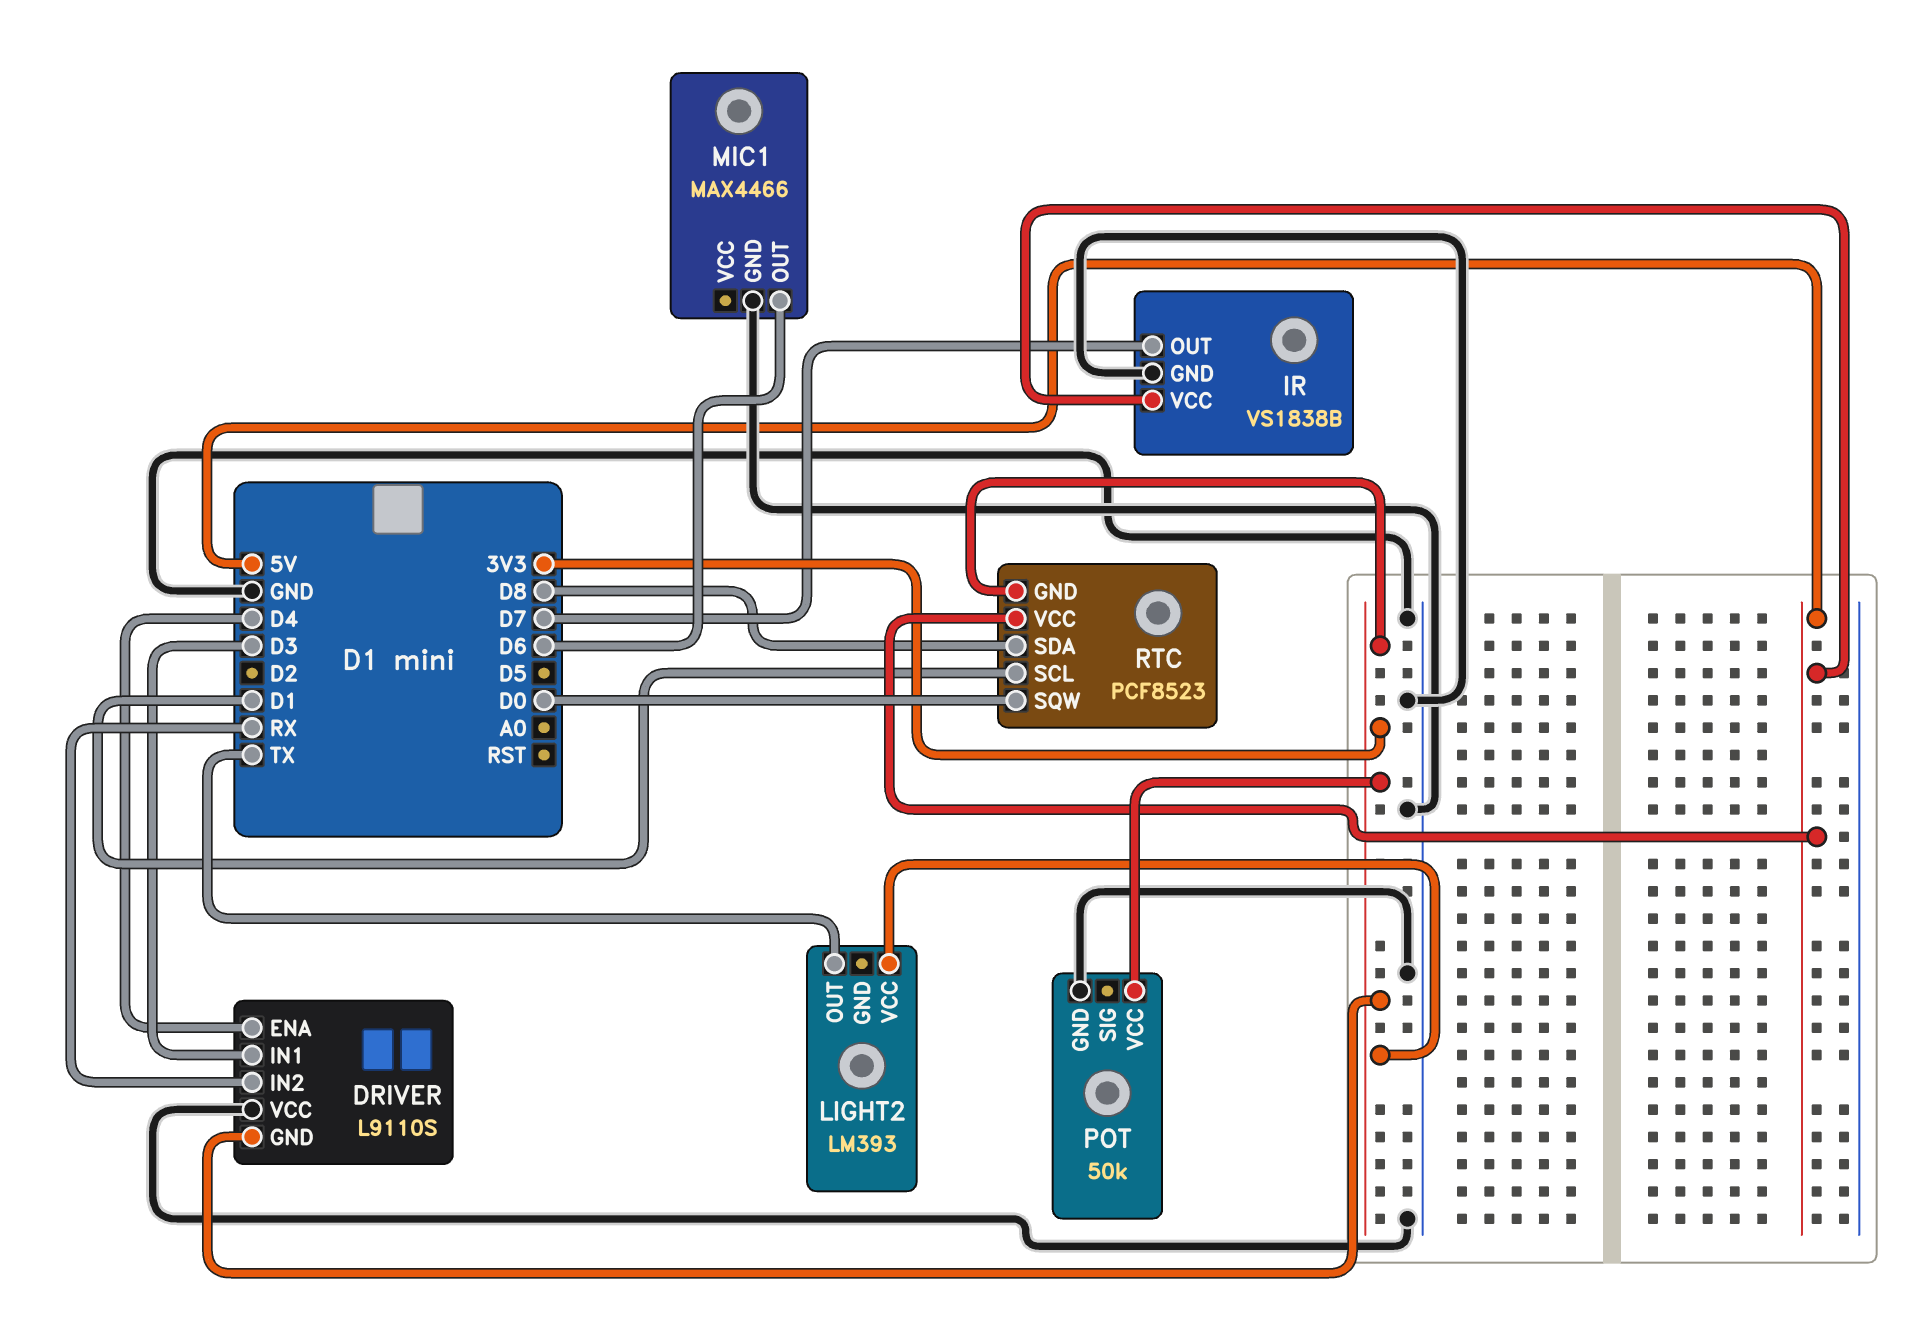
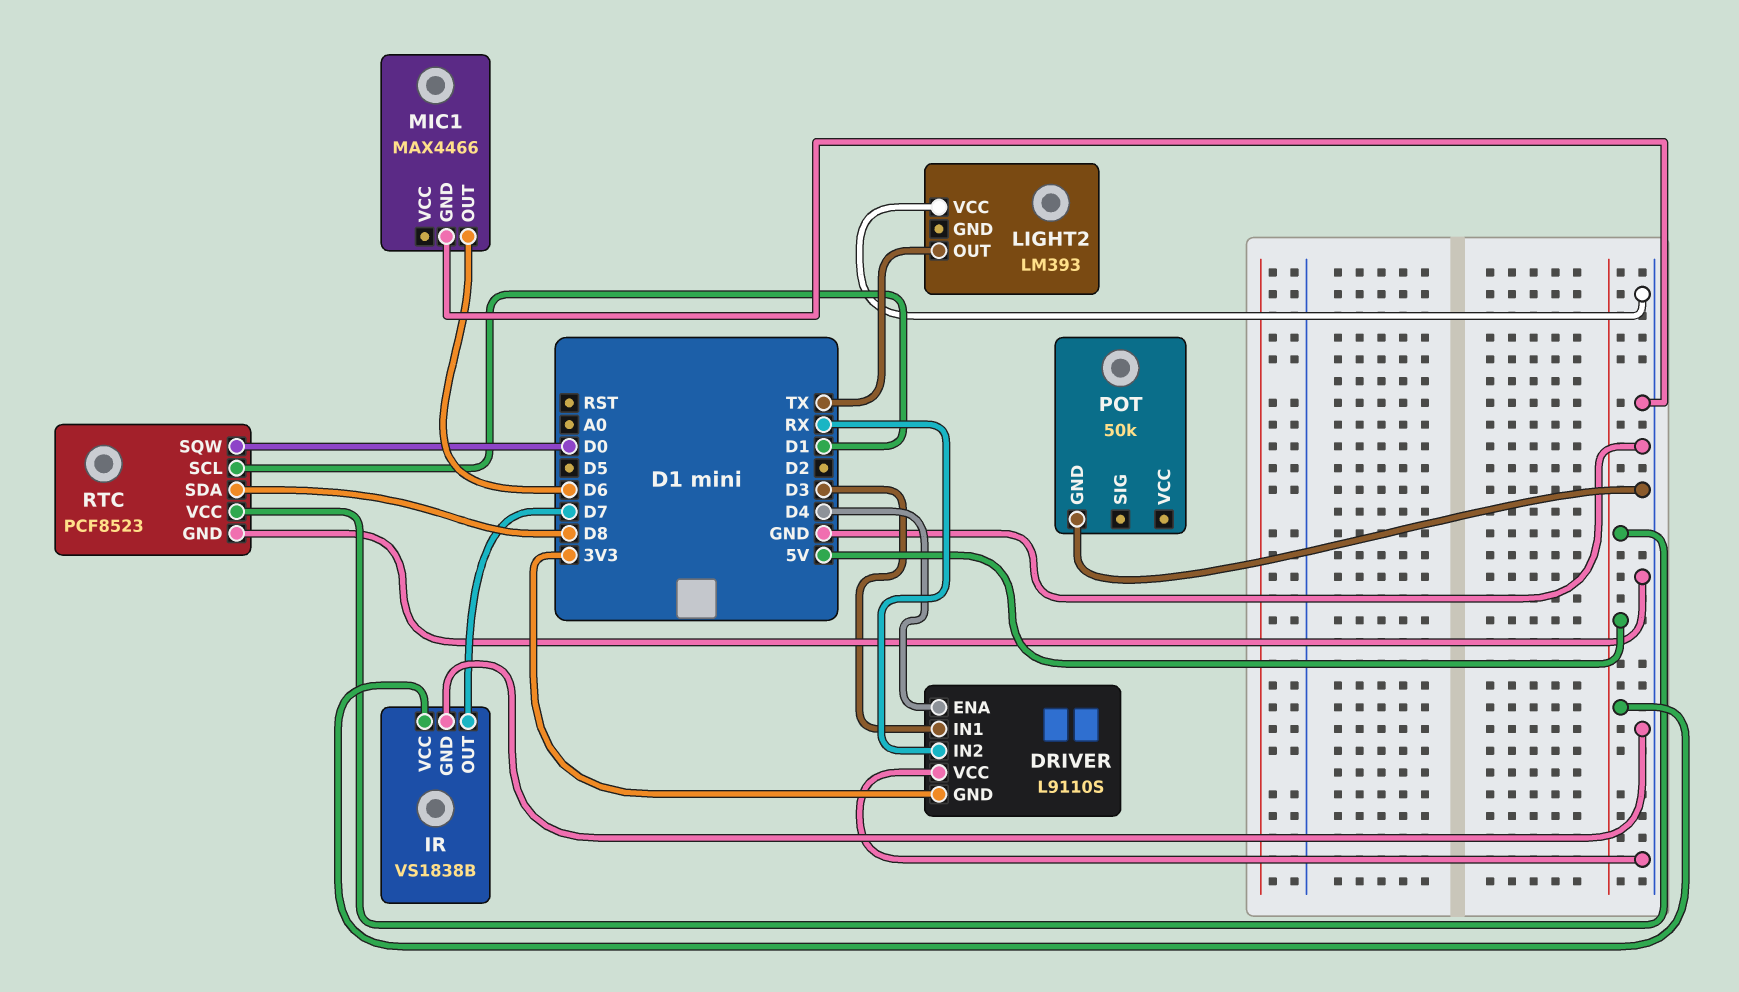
LIGHT2 pin VCC: 3V3 -> GND
POT pin VCC: 3V3 -> none
RTC pin GND: 3V3 -> GND

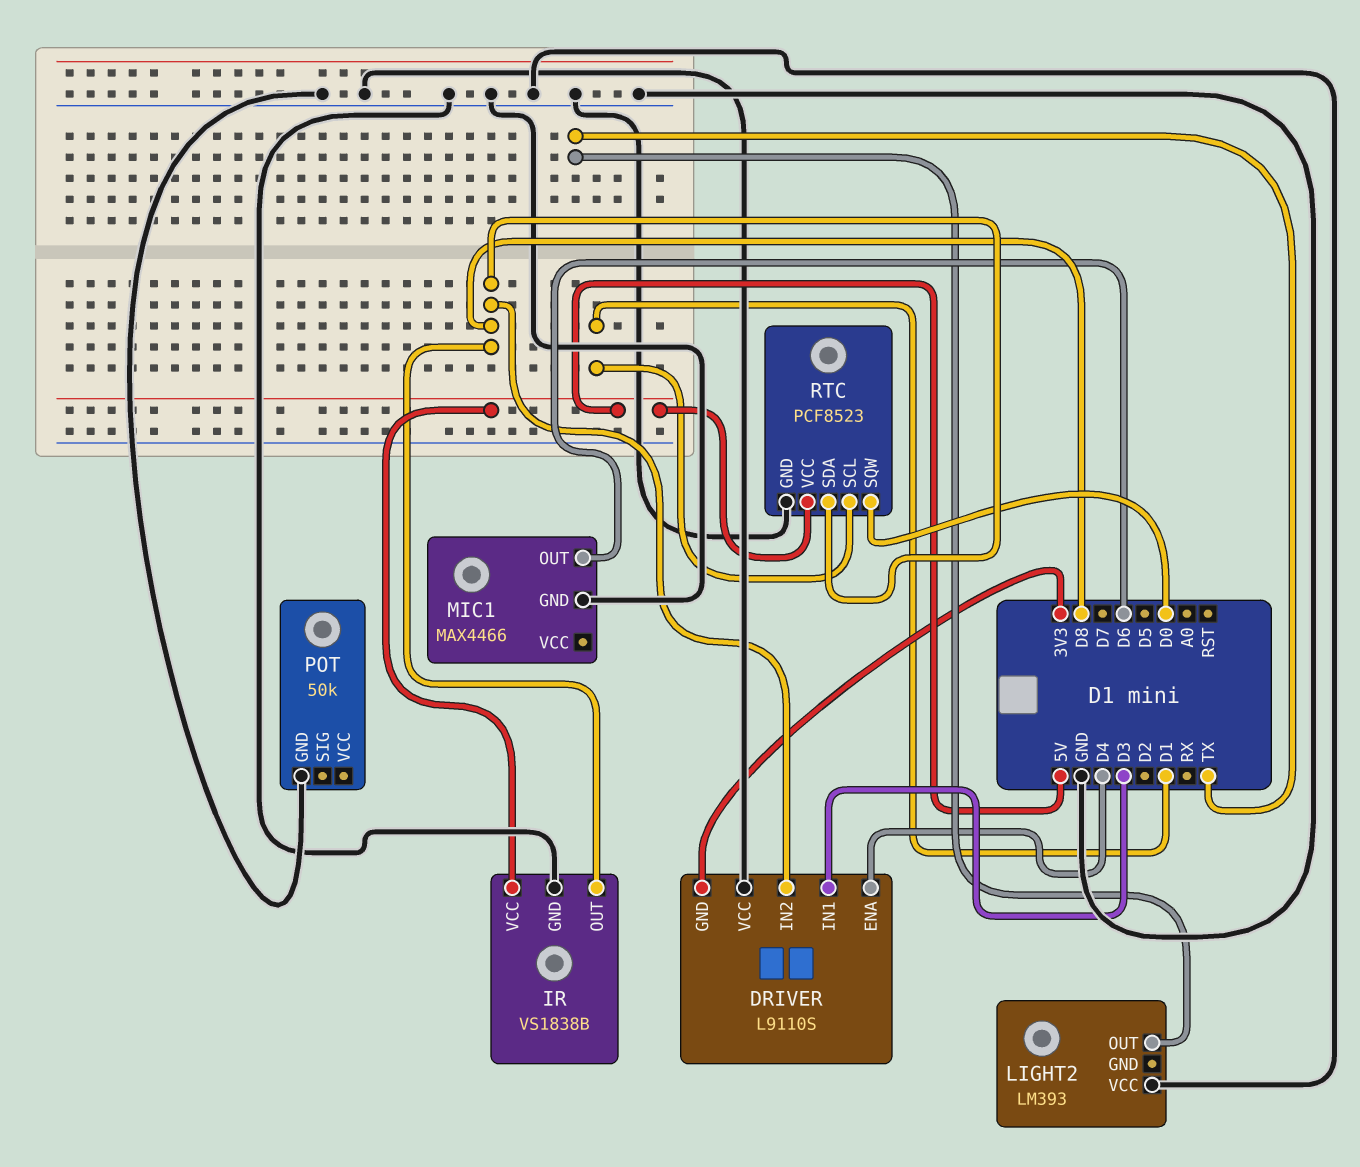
DRIVER pin IN2: RX -> D8
IR pin OUT: D7 -> D8

